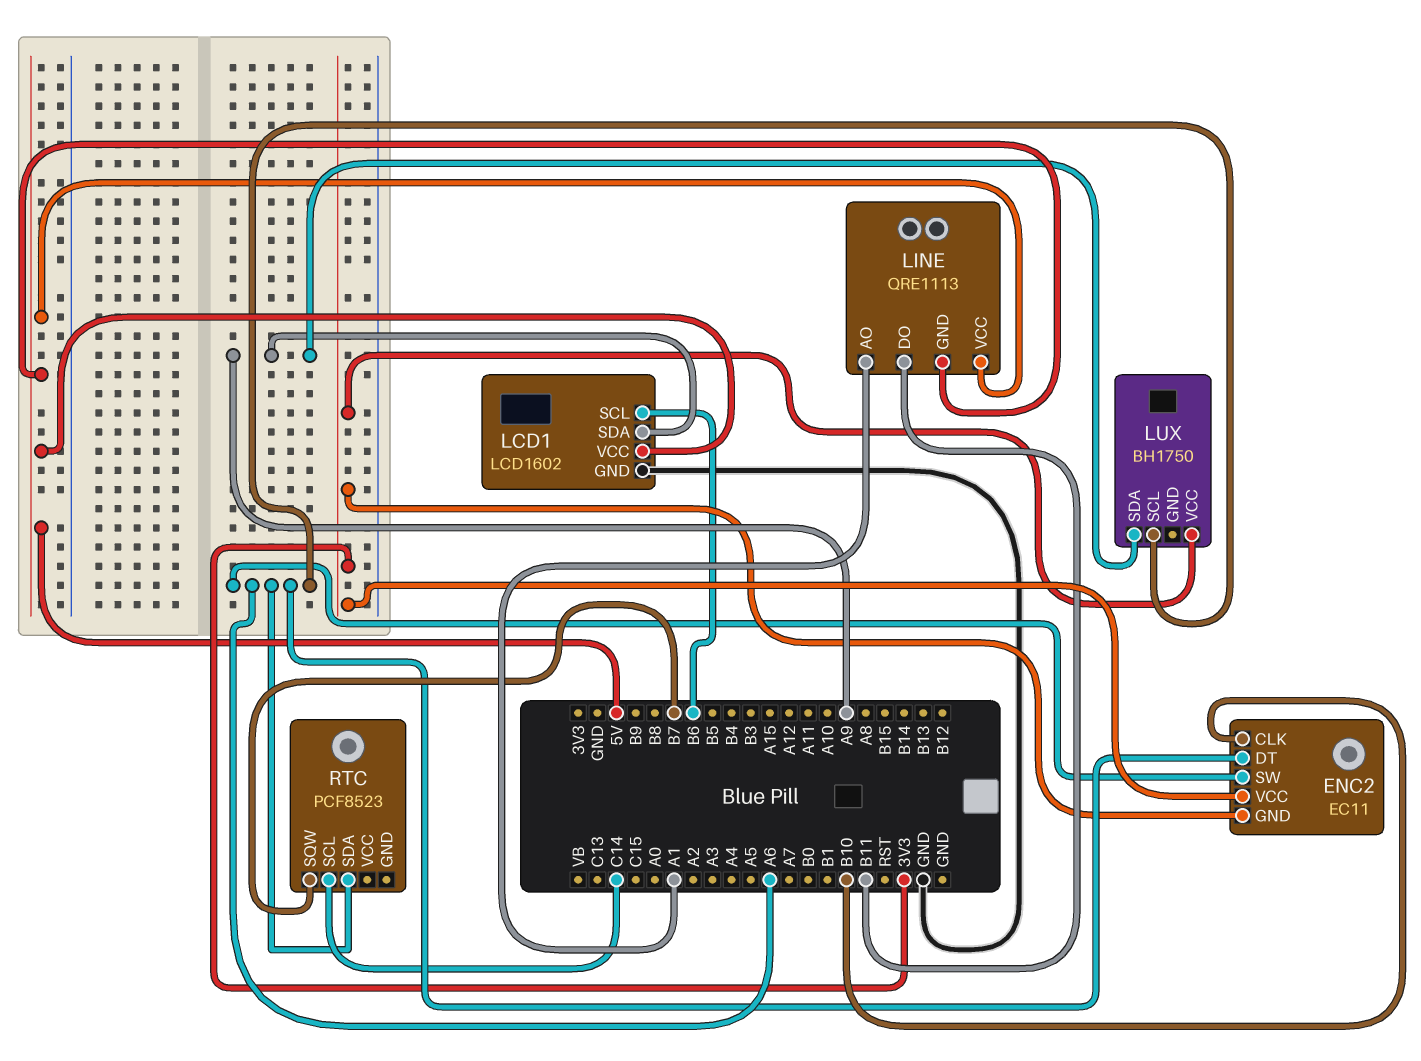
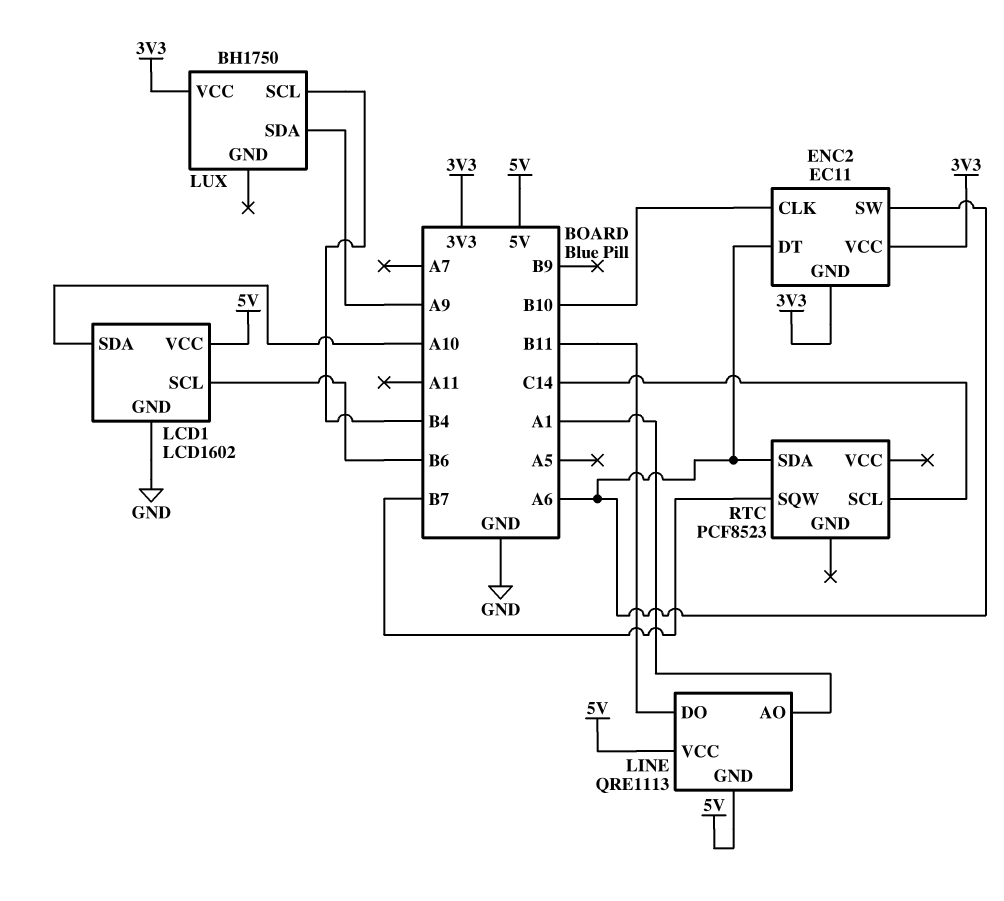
LCD1 pin SDA: A9 -> A10
LUX pin SCL: A6 -> B4

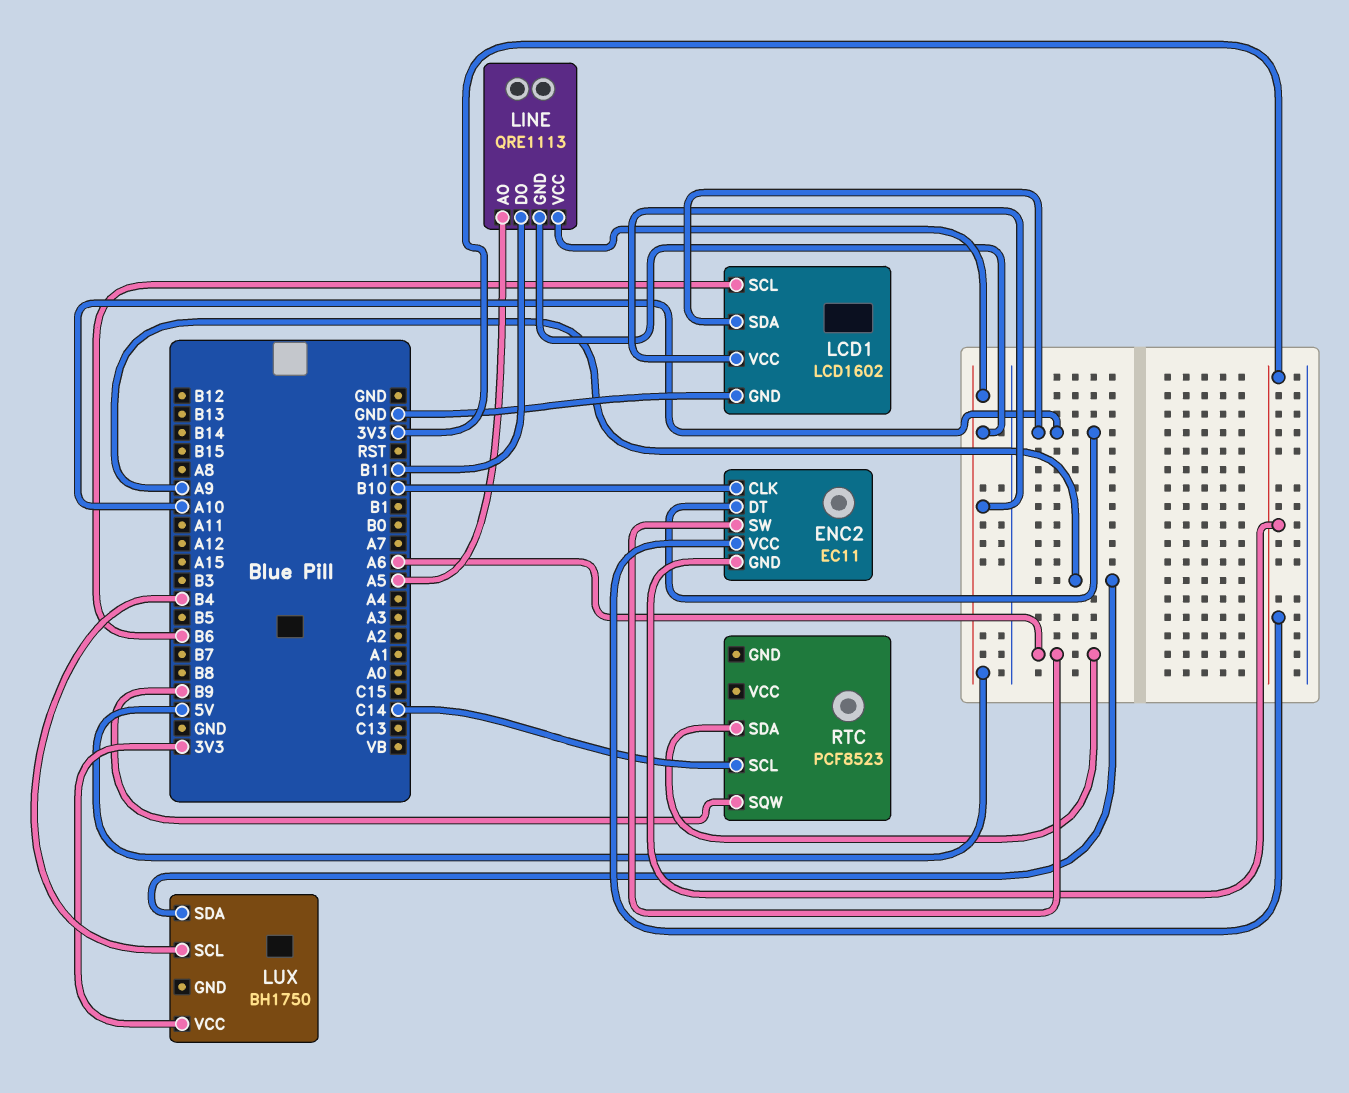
ENC2 pin DT: A6 -> A10
LINE pin AO: A1 -> A5
RTC pin SQW: B7 -> B9

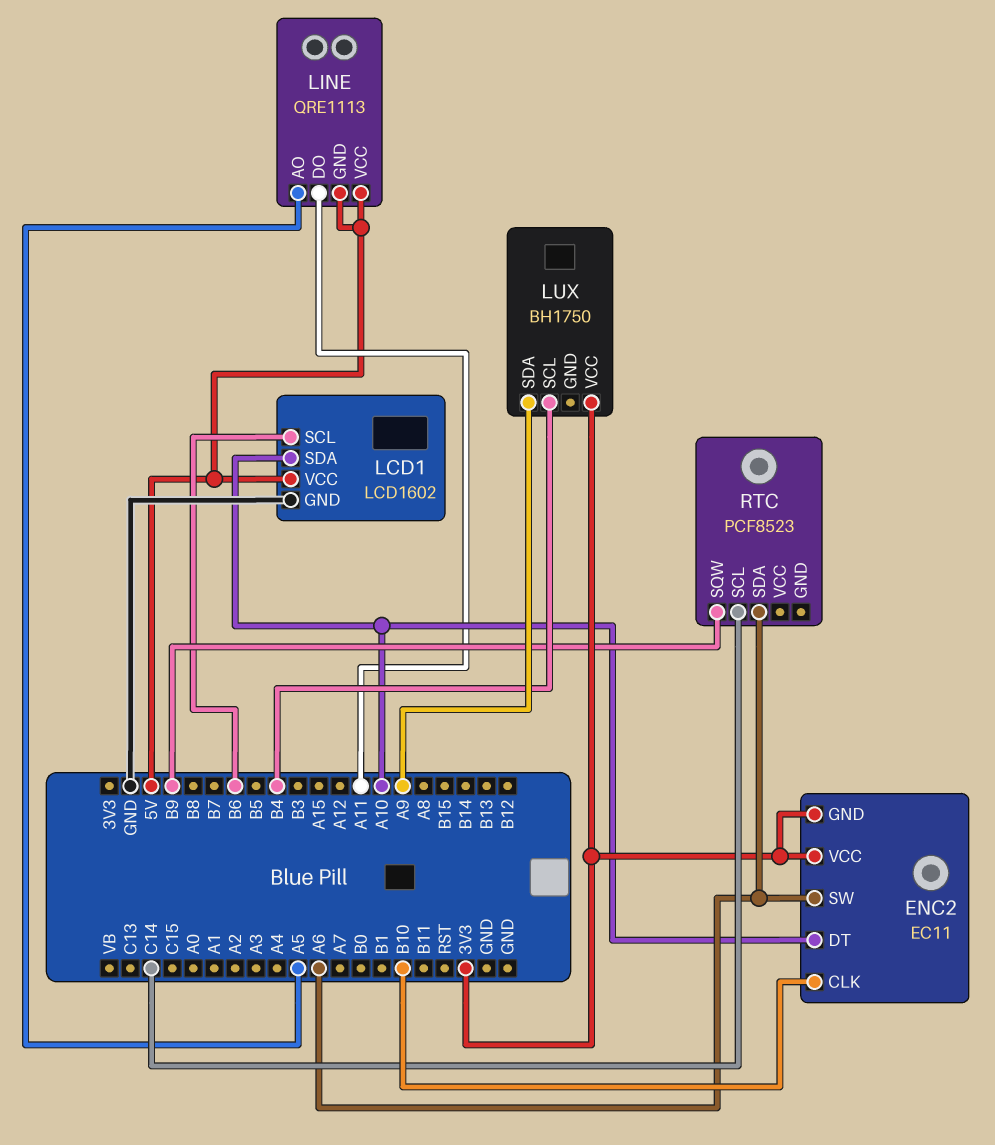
LINE pin DO: B11 -> A11

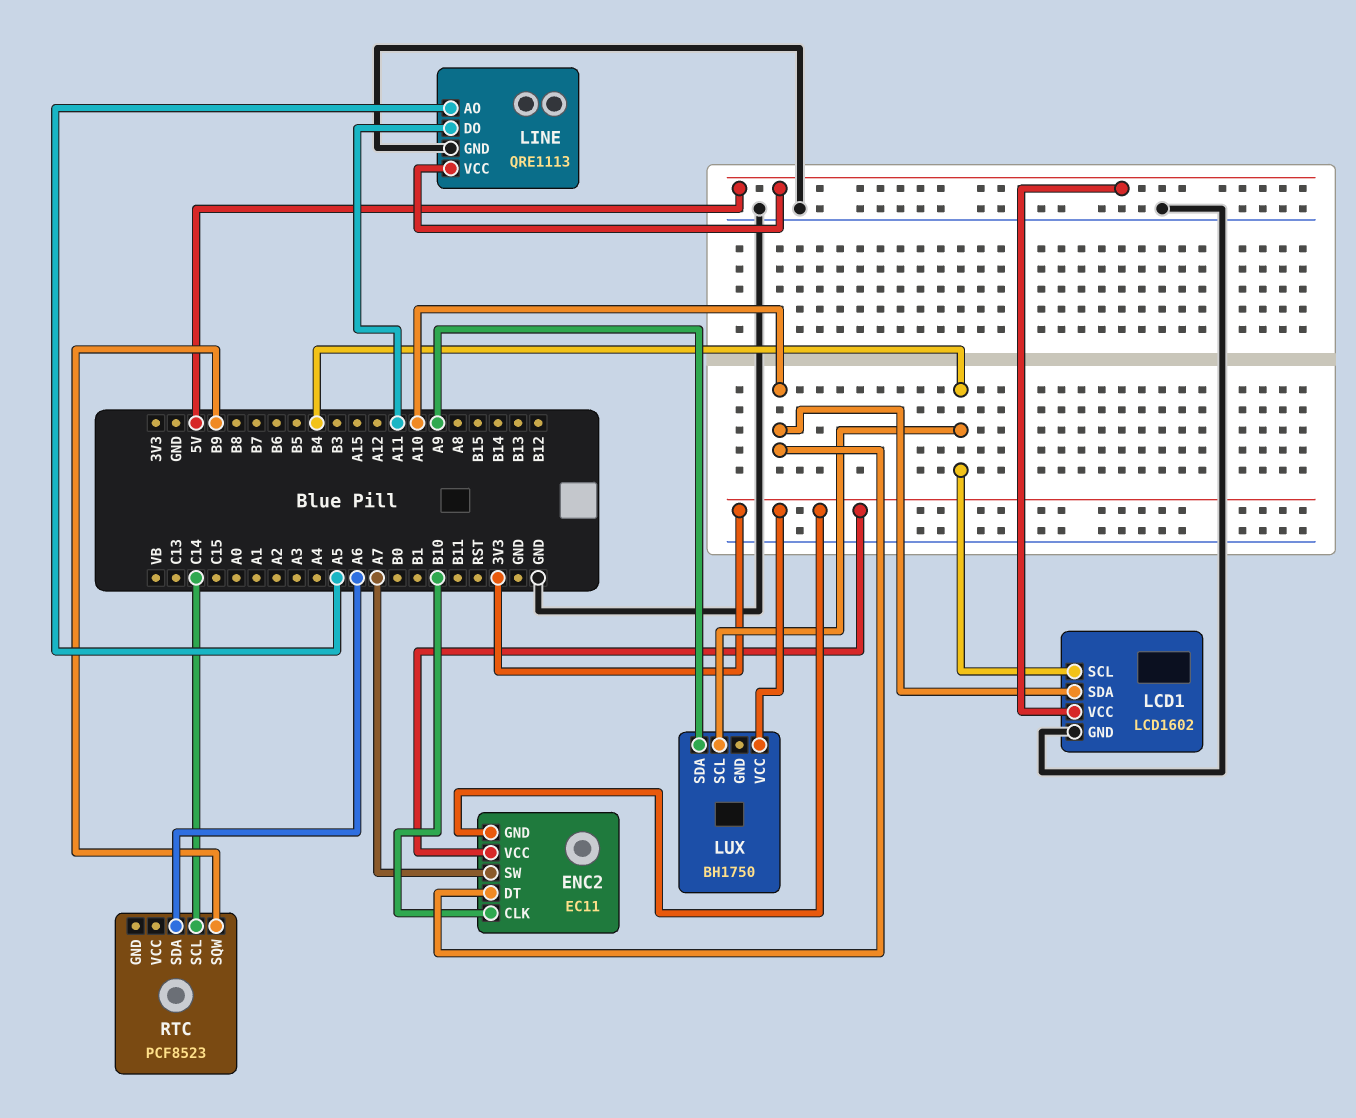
ENC2 pin SW: A6 -> A7
LCD1 pin SCL: B6 -> B4
LINE pin GND: 5V -> GND

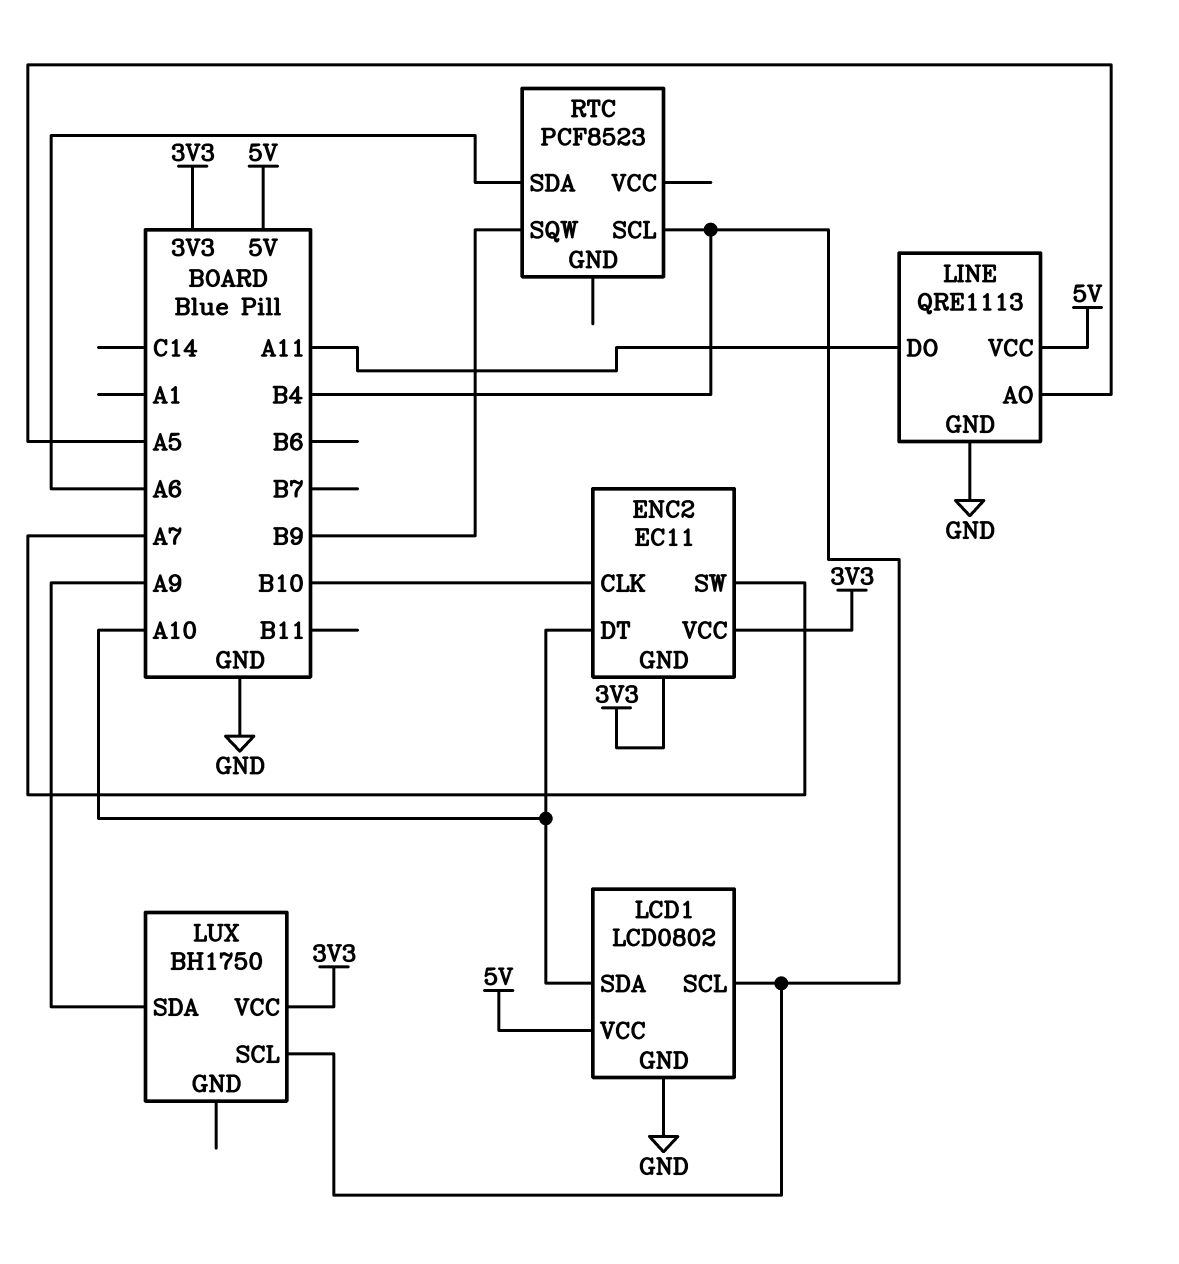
LCD1: LCD1602 -> LCD0802
RTC pin SCL: C14 -> B4

